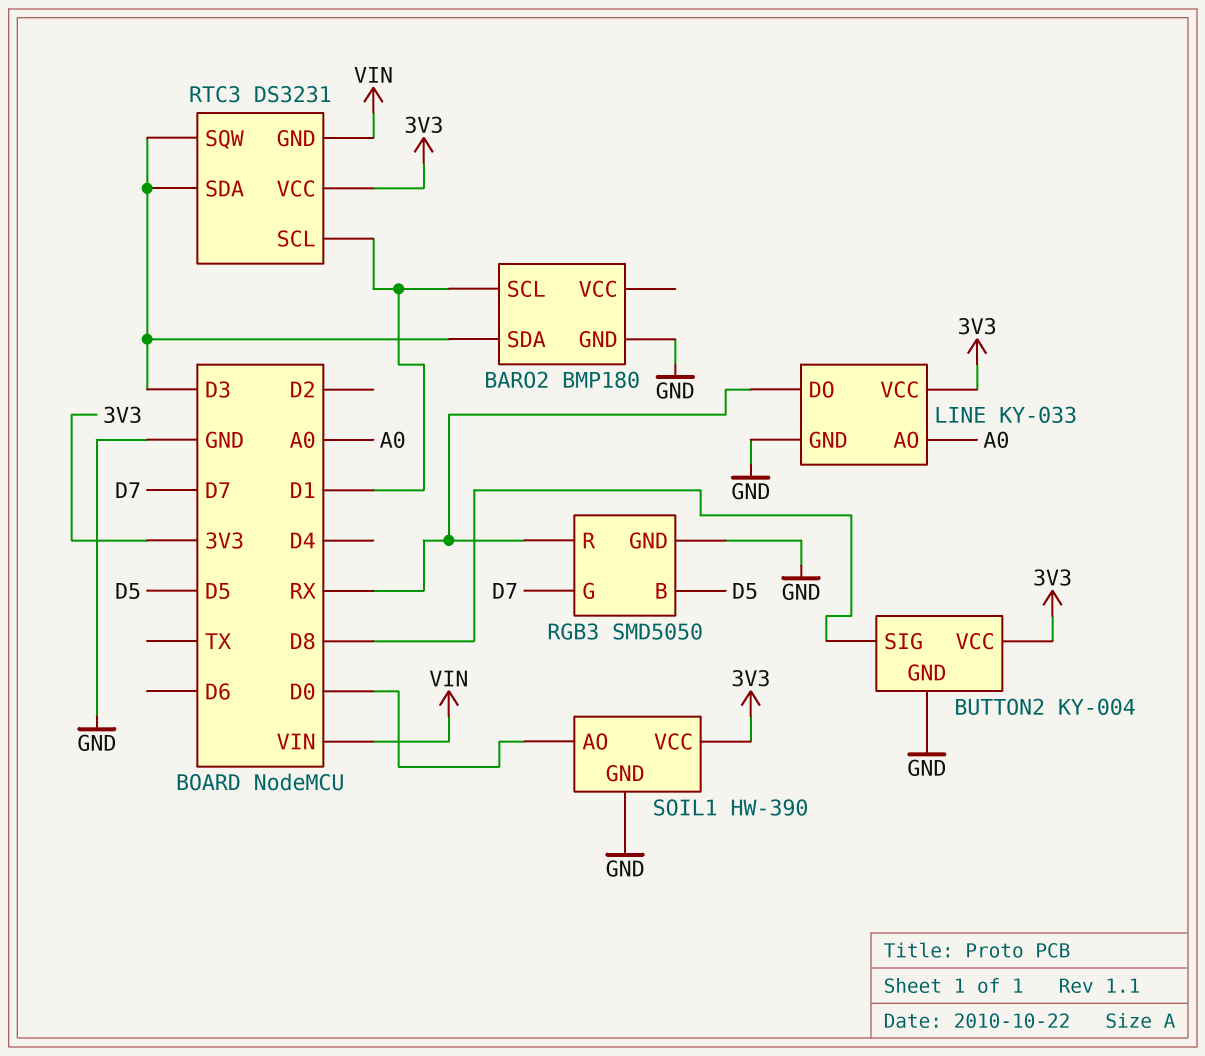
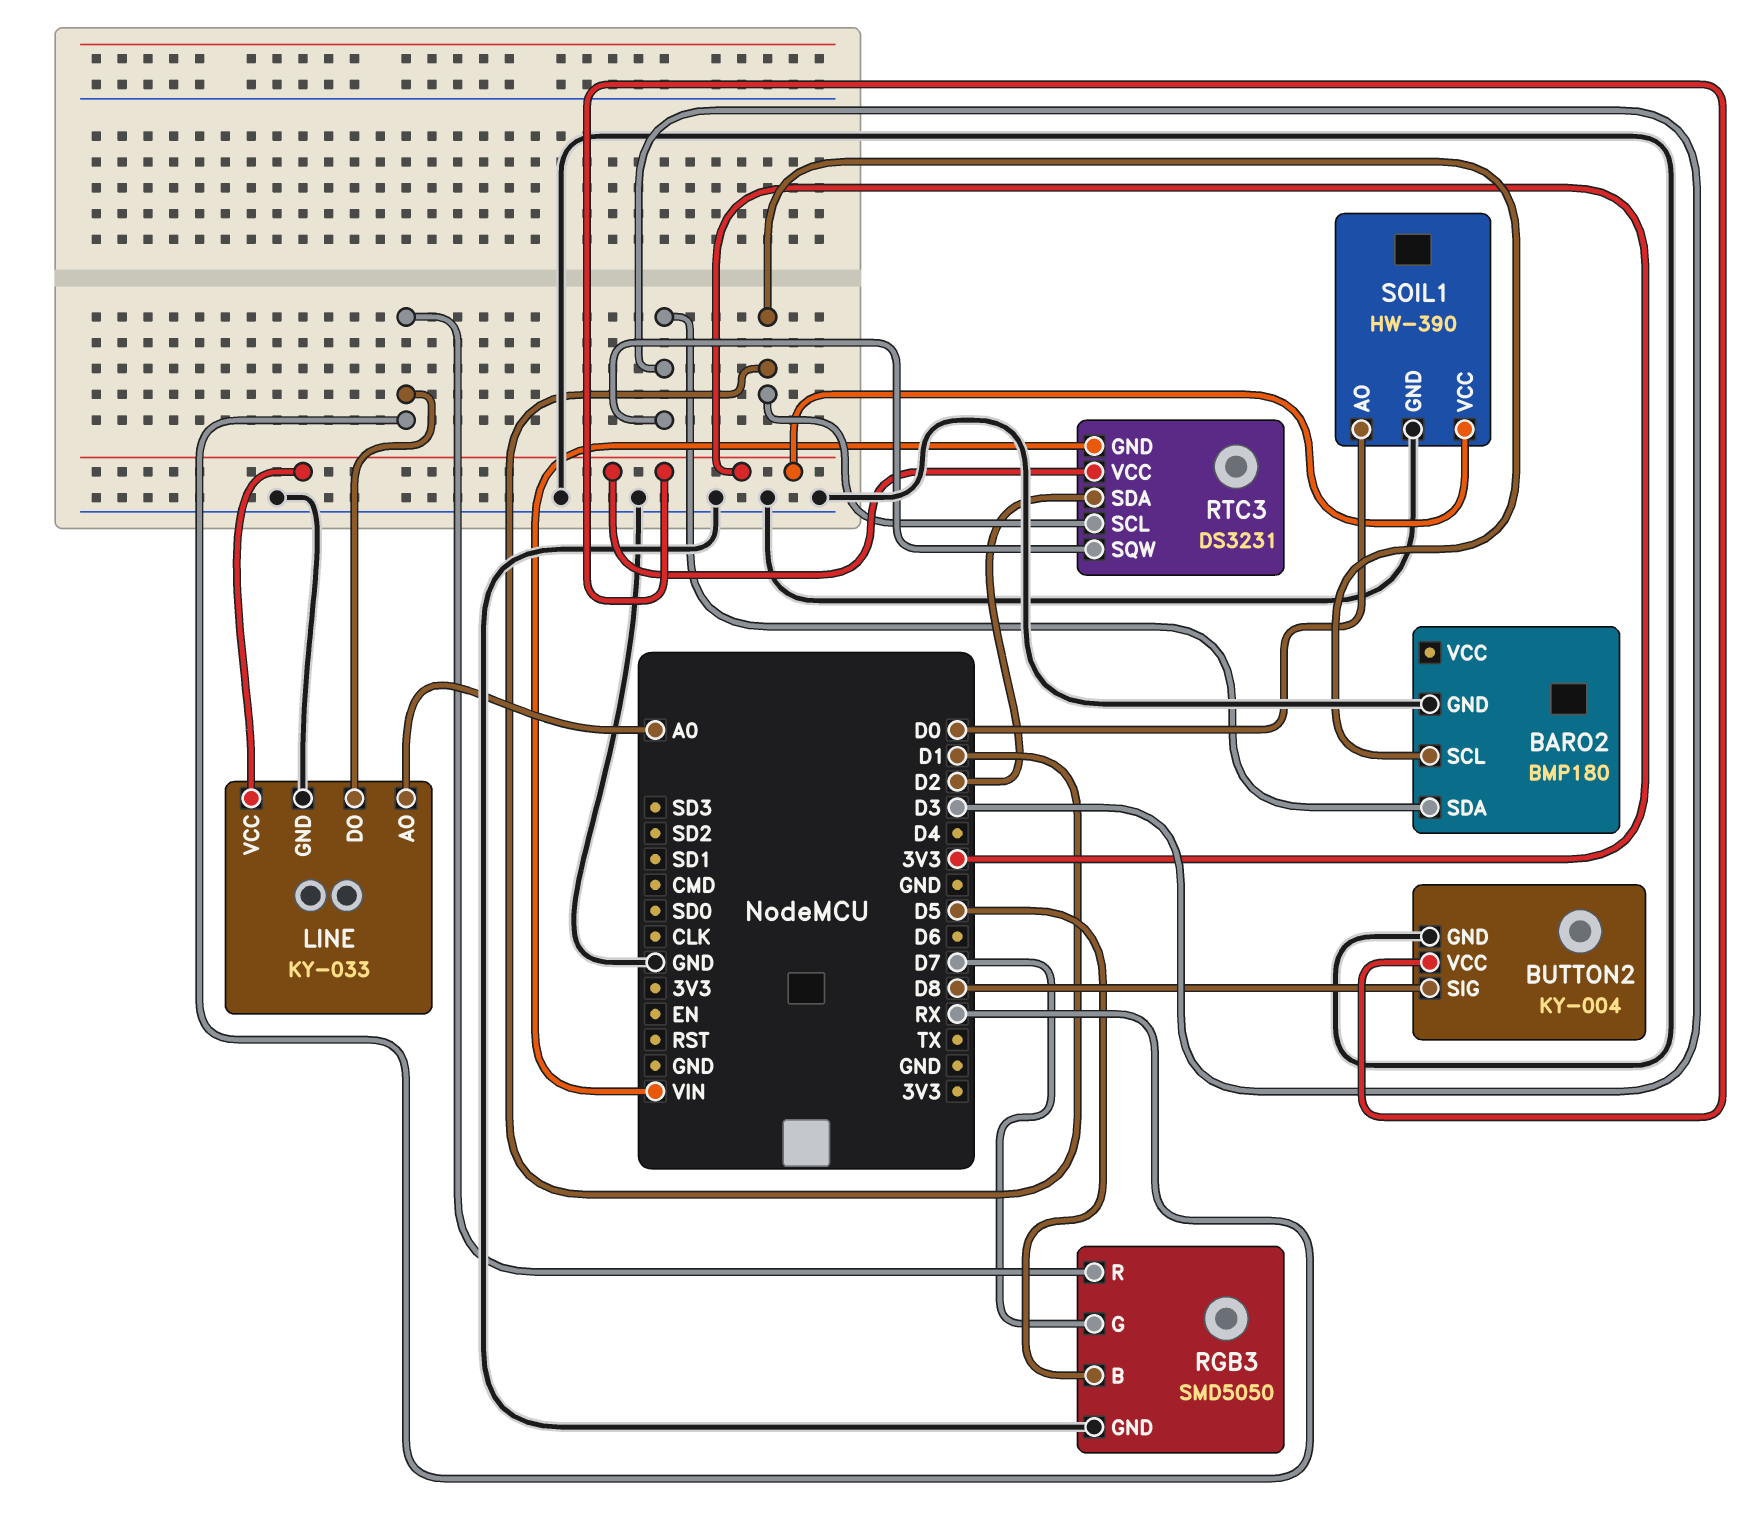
RTC3 pin SDA: D3 -> D2

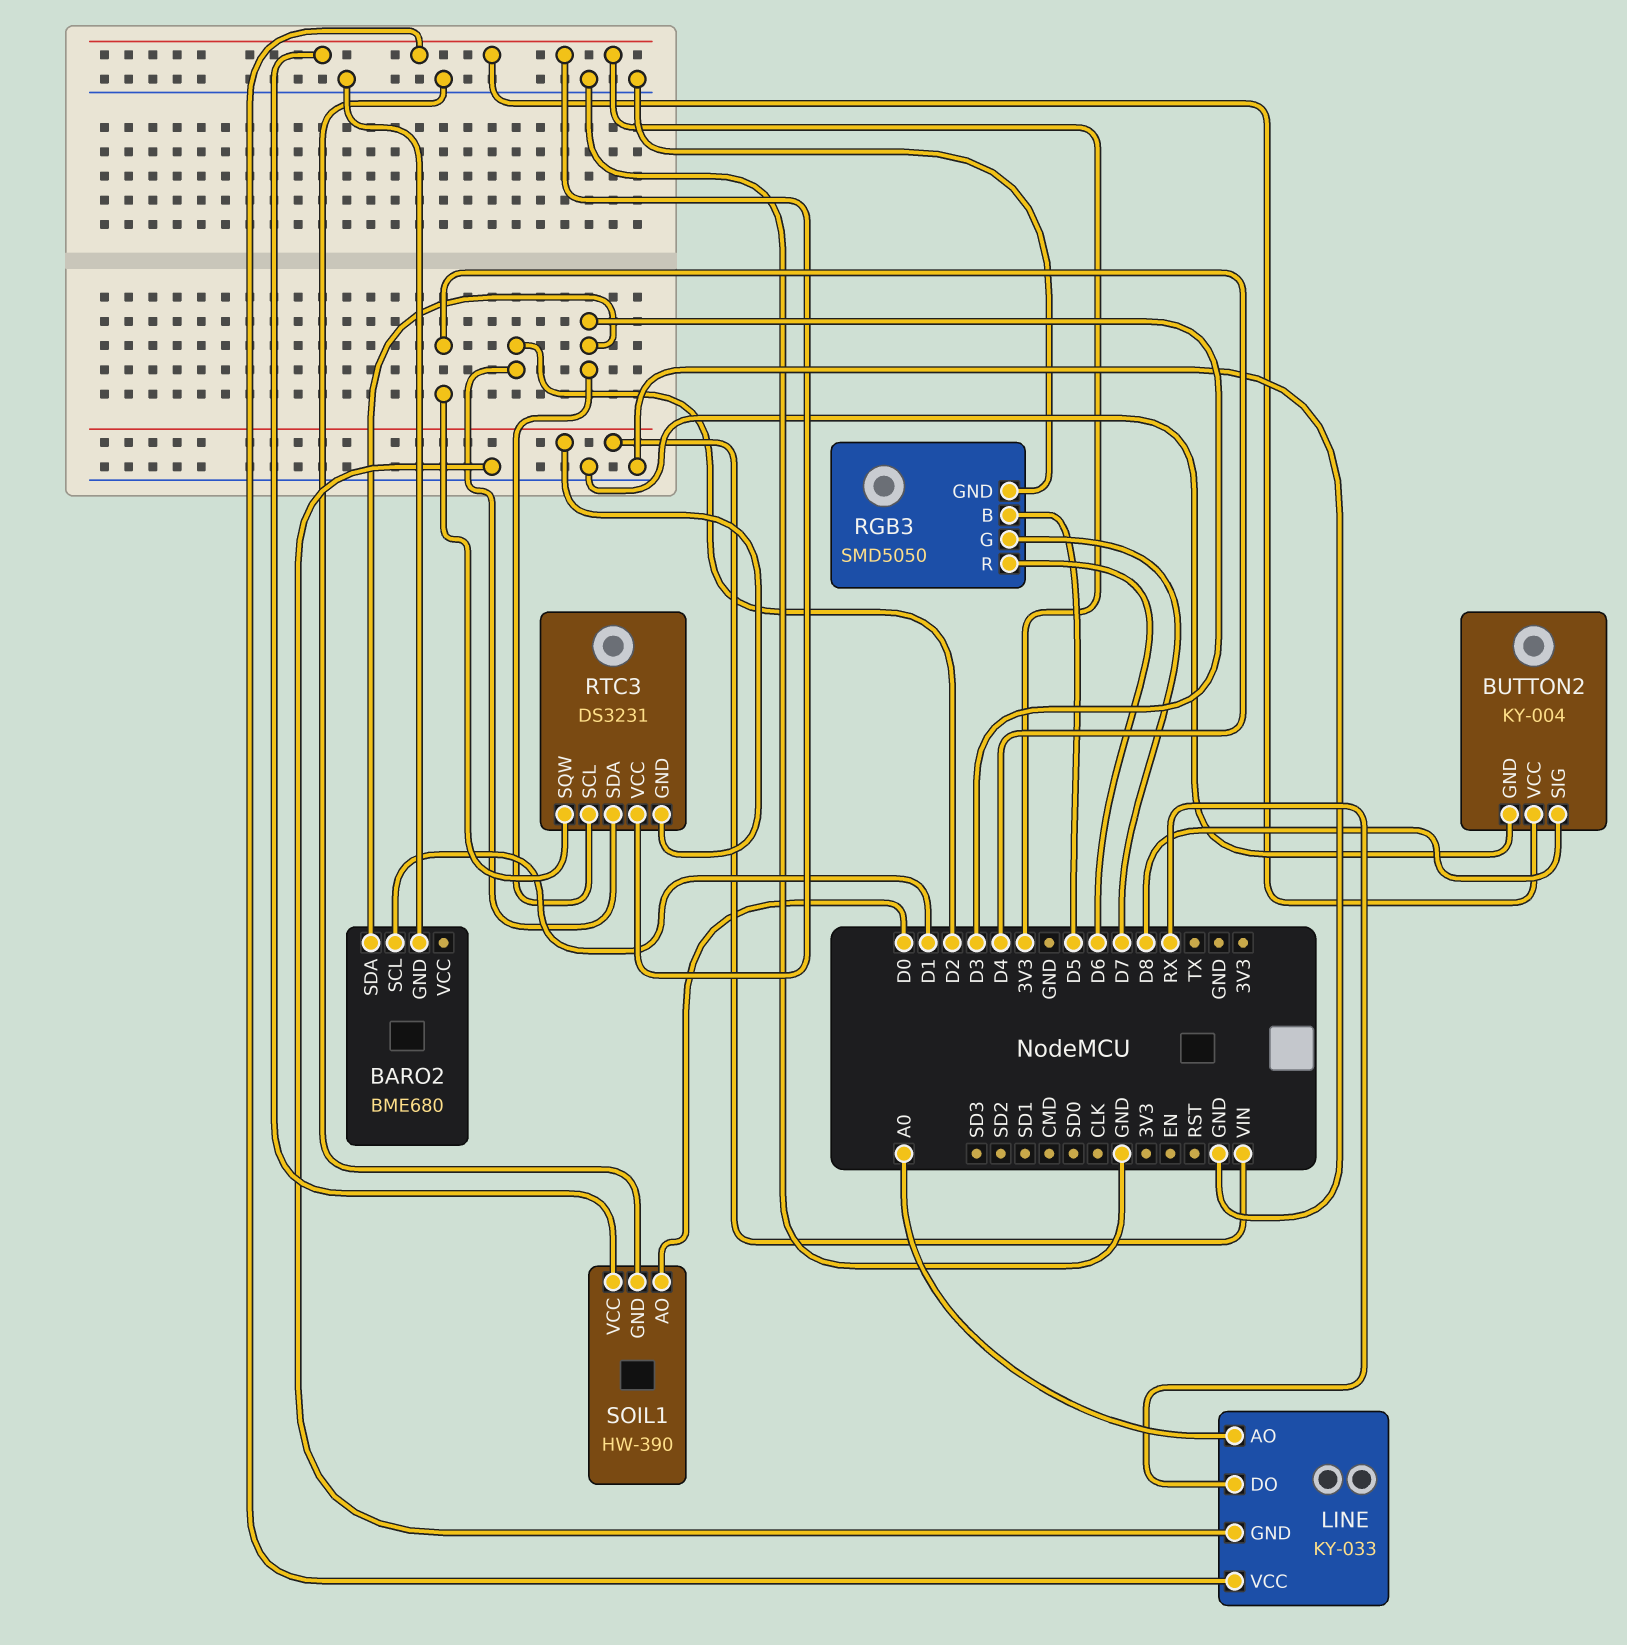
BARO2: BMP180 -> BME680
RGB3 pin R: RX -> D6
RTC3 pin SCL: D1 -> D3
RTC3 pin SQW: D3 -> D4

